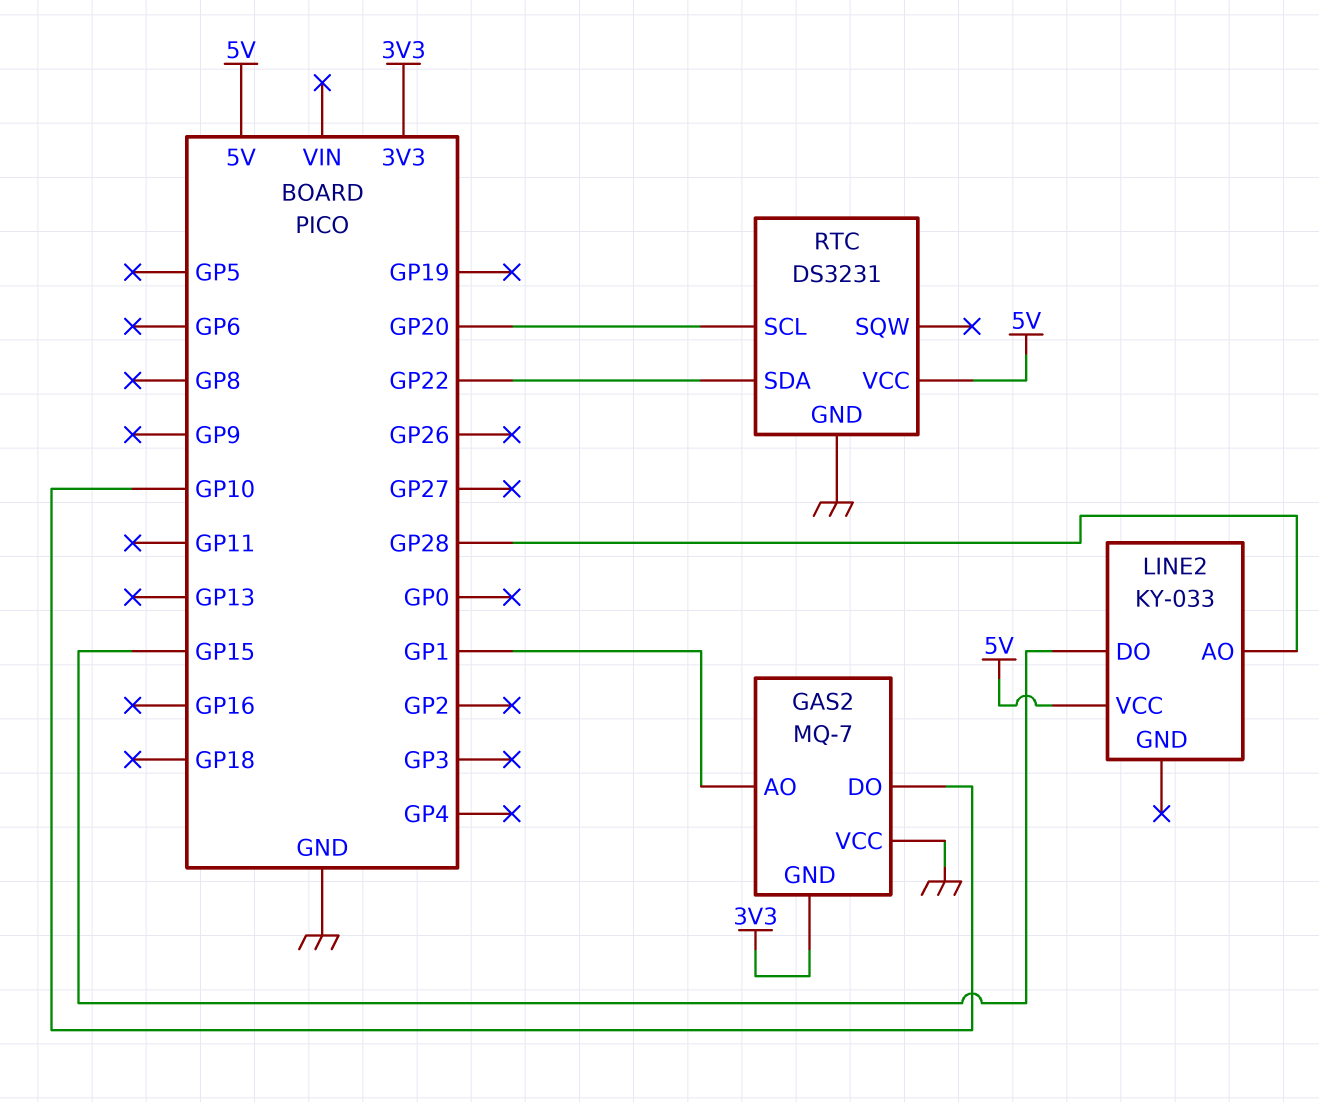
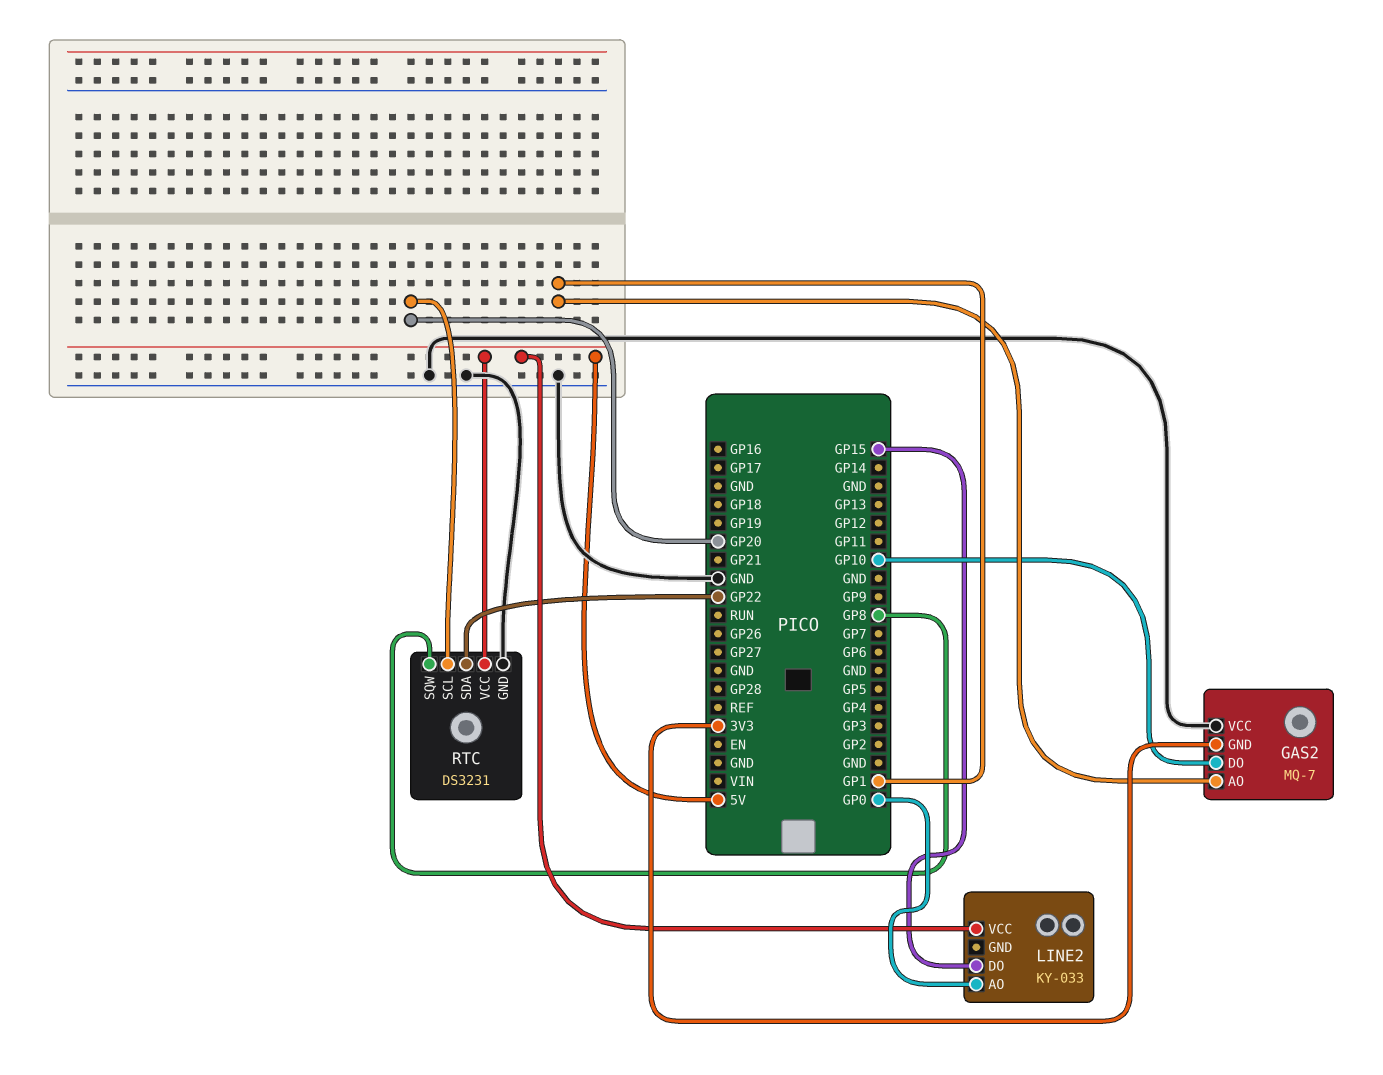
LINE2 pin AO: GP28 -> GP0
RTC pin SQW: none -> GP8

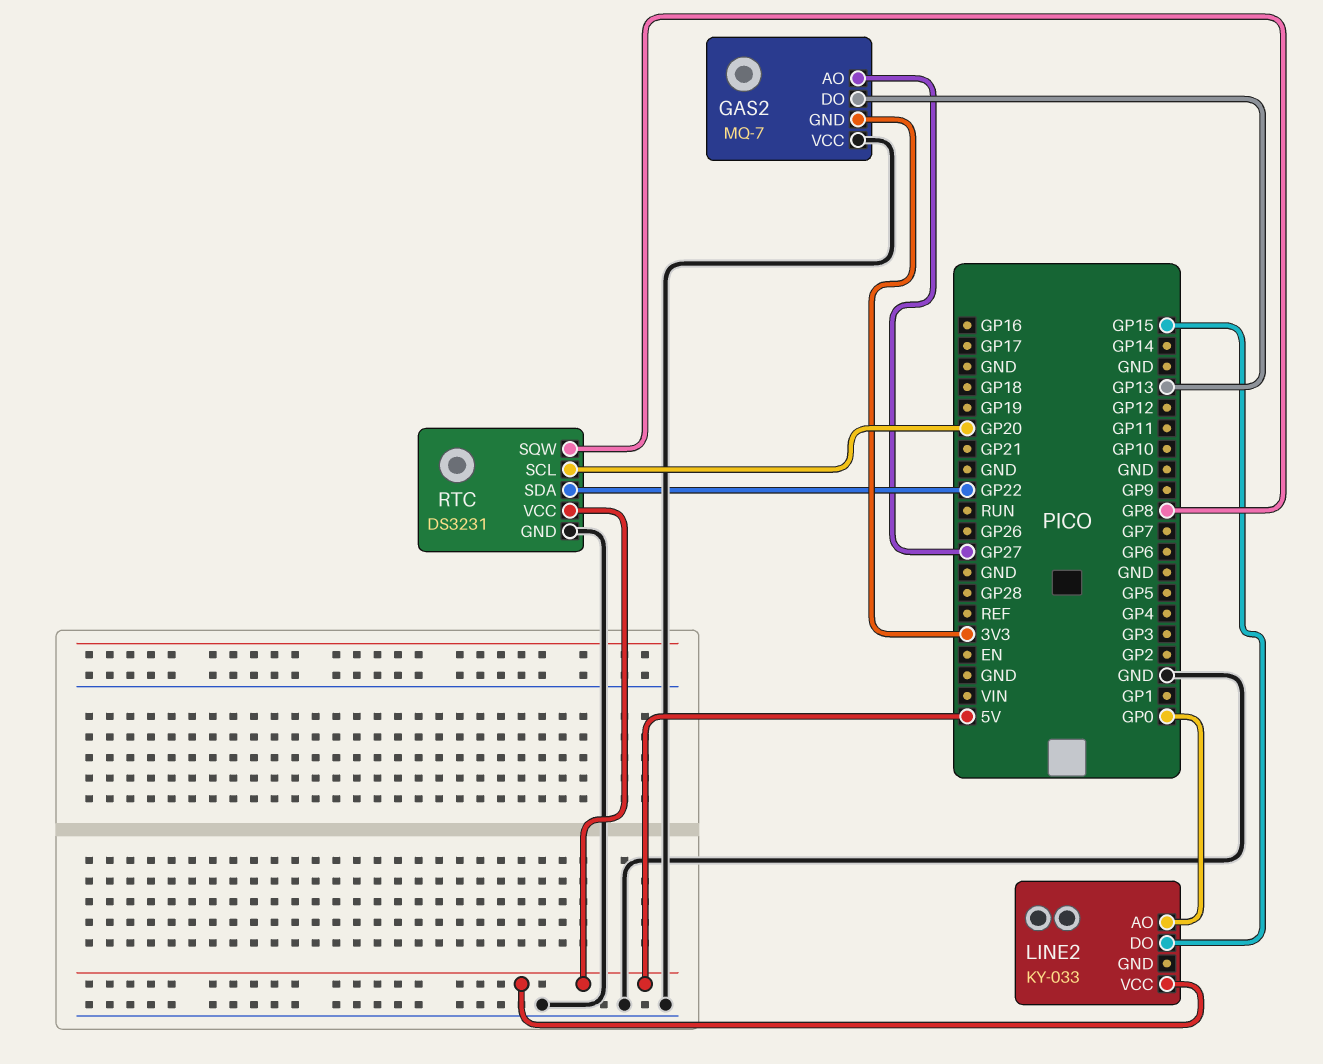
GAS2 pin AO: GP1 -> GP27
GAS2 pin DO: GP10 -> GP13

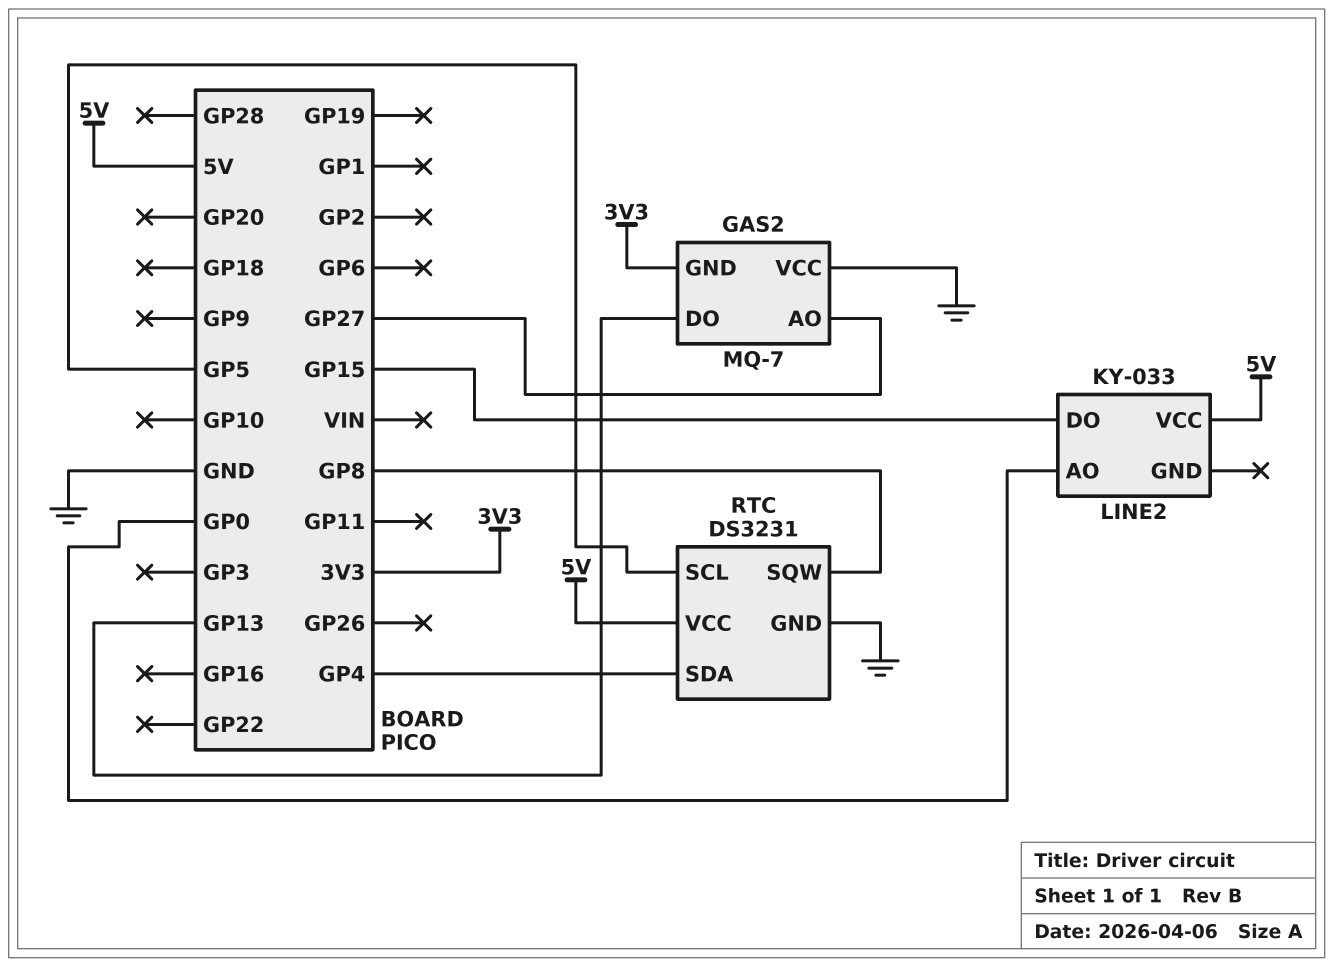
RTC pin SCL: GP20 -> GP5
RTC pin SDA: GP22 -> GP4

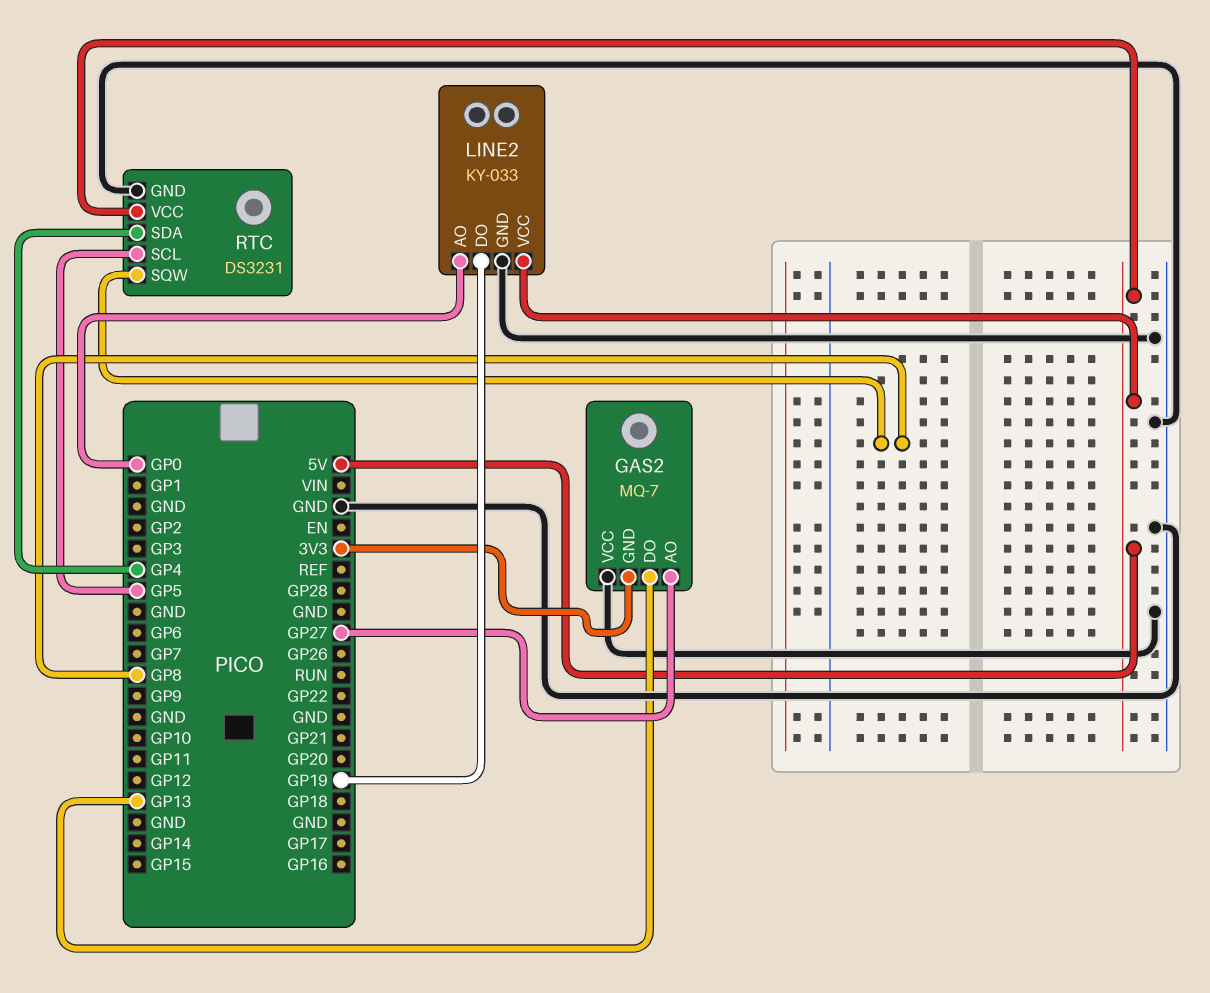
LINE2 pin DO: GP15 -> GP19
LINE2 pin GND: none -> GND

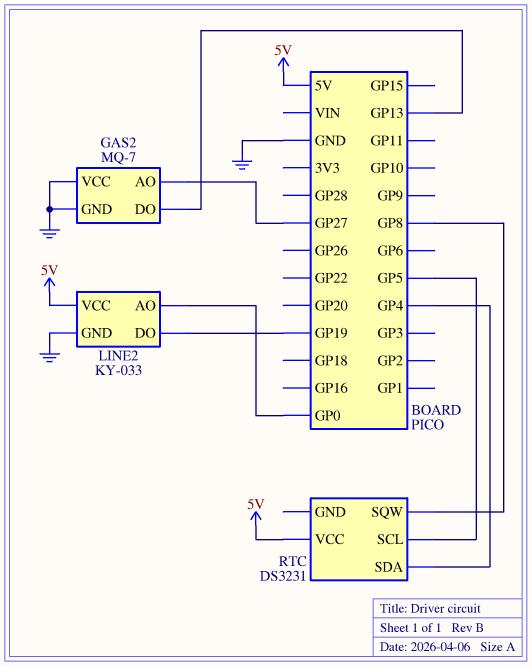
GAS2 pin GND: 3V3 -> GND
RTC pin GND: GND -> none

